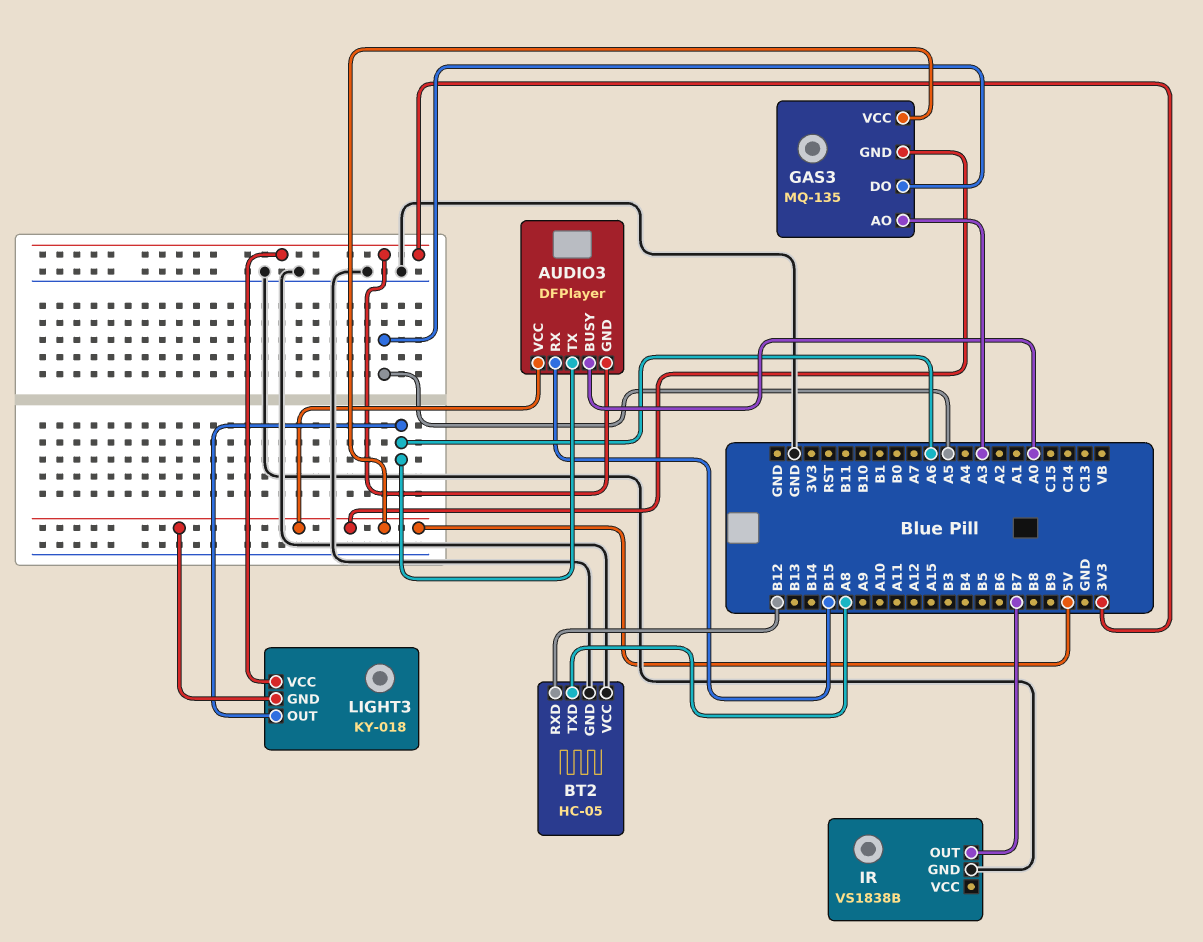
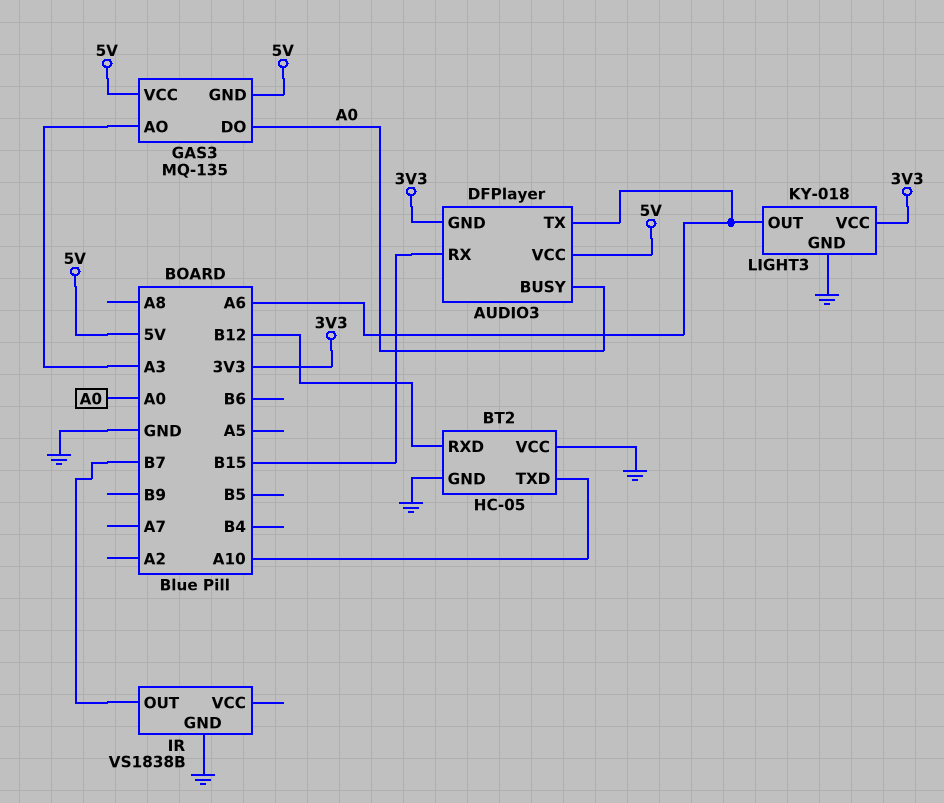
BT2 pin TXD: A8 -> A10
GAS3 pin DO: A5 -> A0
LIGHT3 pin GND: 5V -> GND

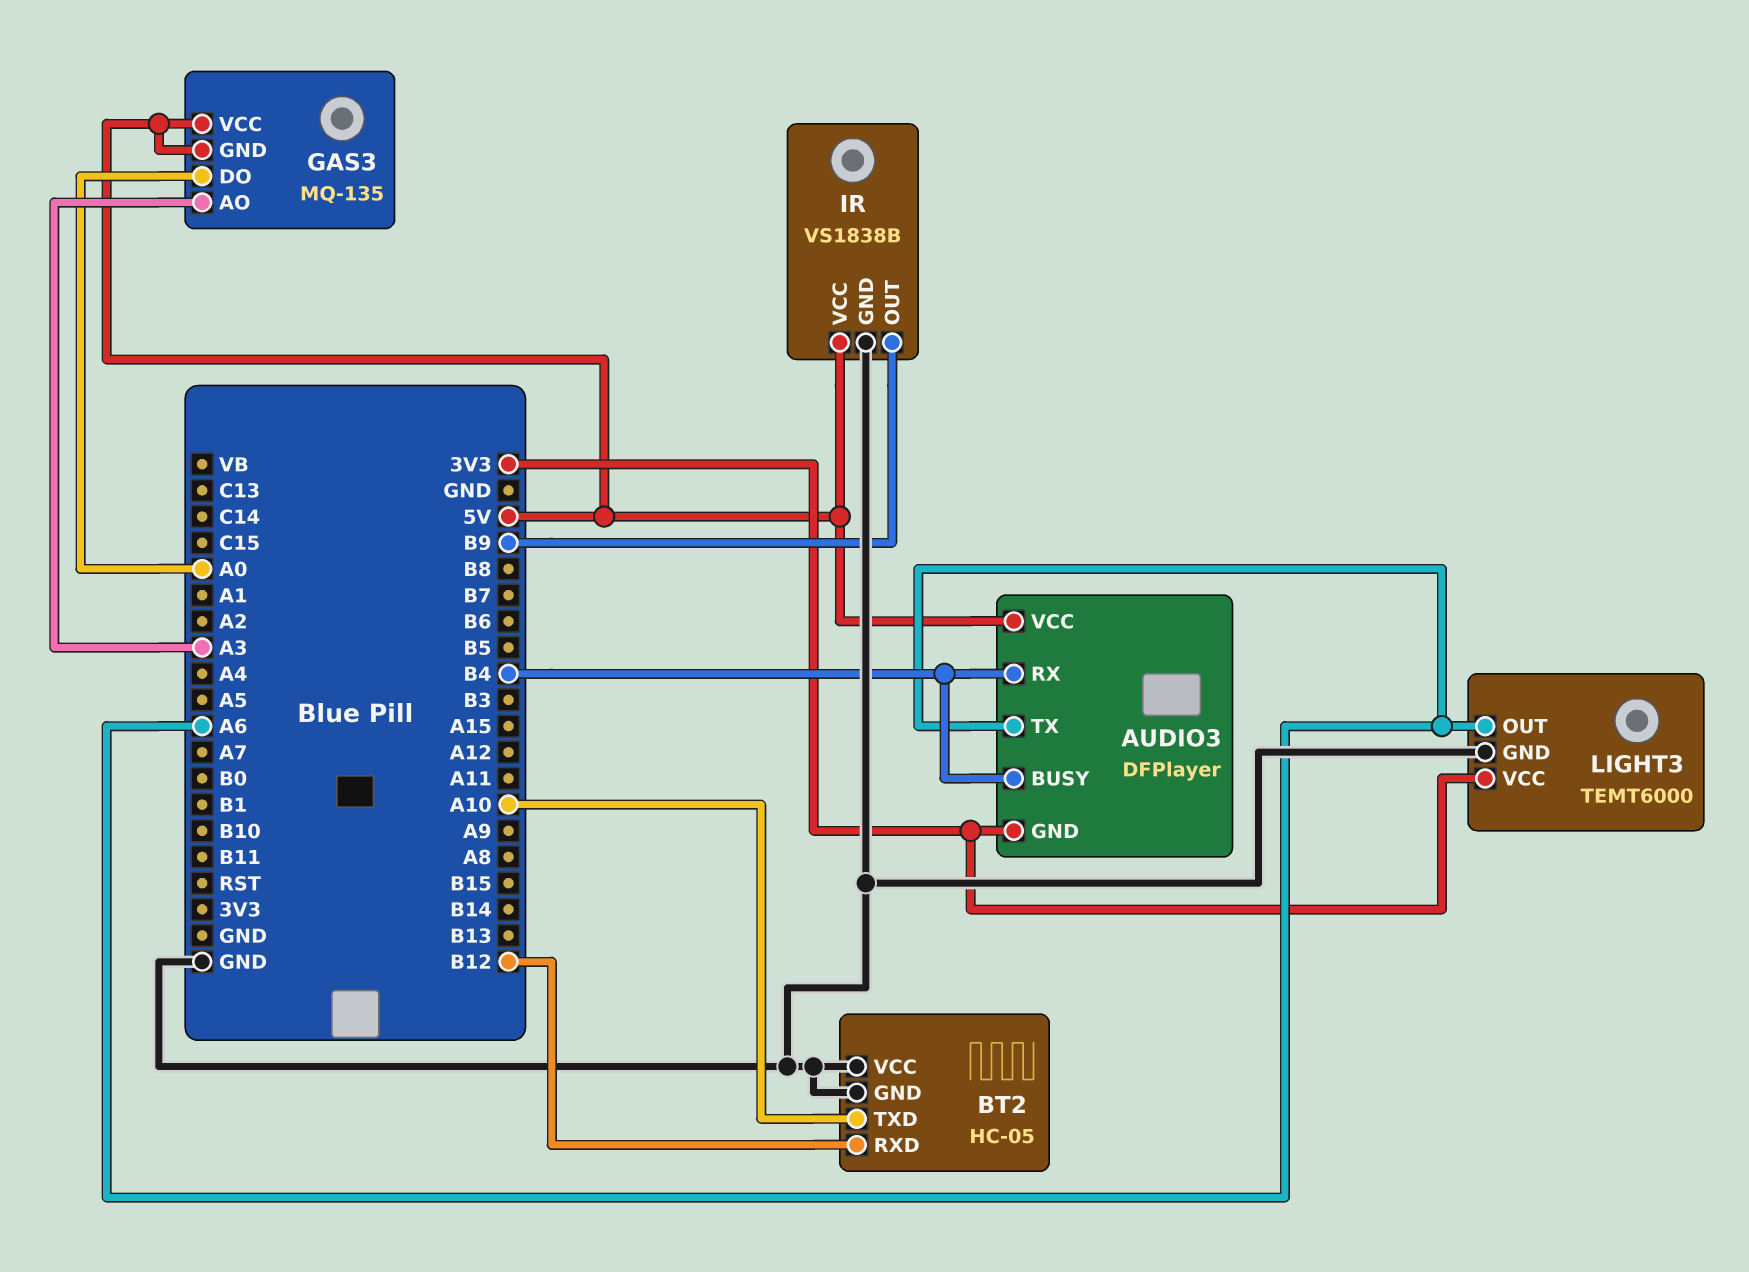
AUDIO3 pin BUSY: A0 -> B4
AUDIO3 pin RX: B15 -> B4
IR pin OUT: B7 -> B9
IR pin VCC: none -> 5V
LIGHT3: KY-018 -> TEMT6000

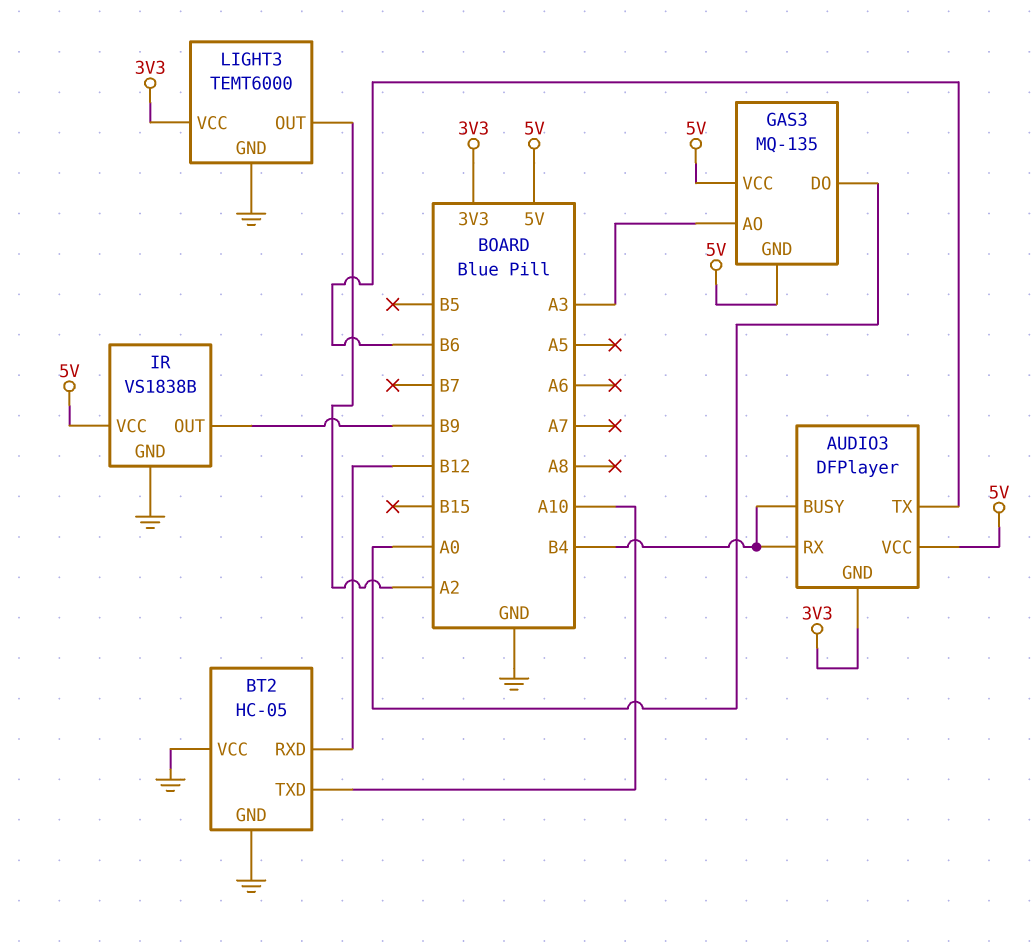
AUDIO3 pin TX: A6 -> B6
LIGHT3 pin OUT: A6 -> A2

